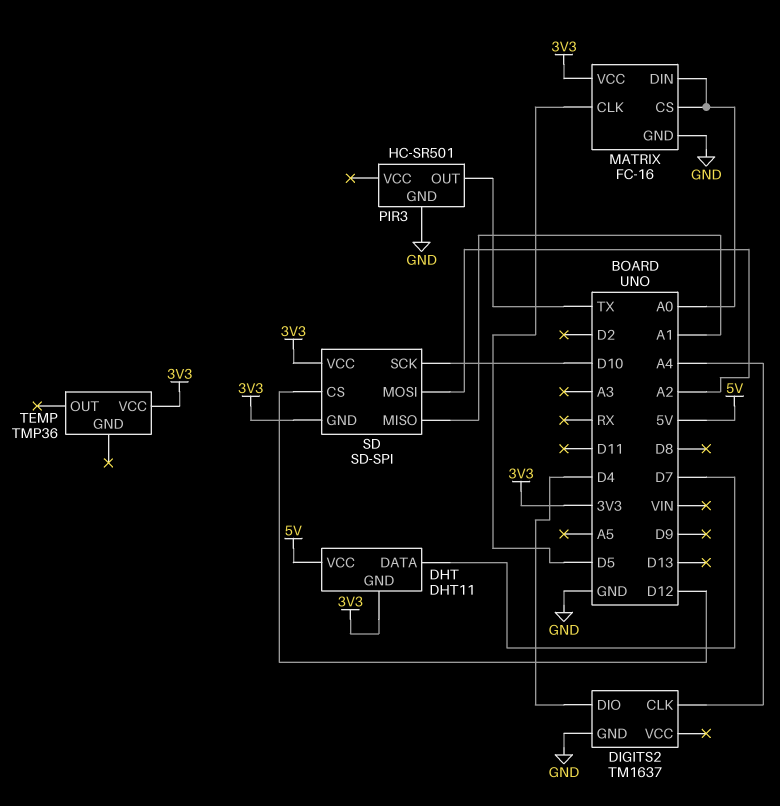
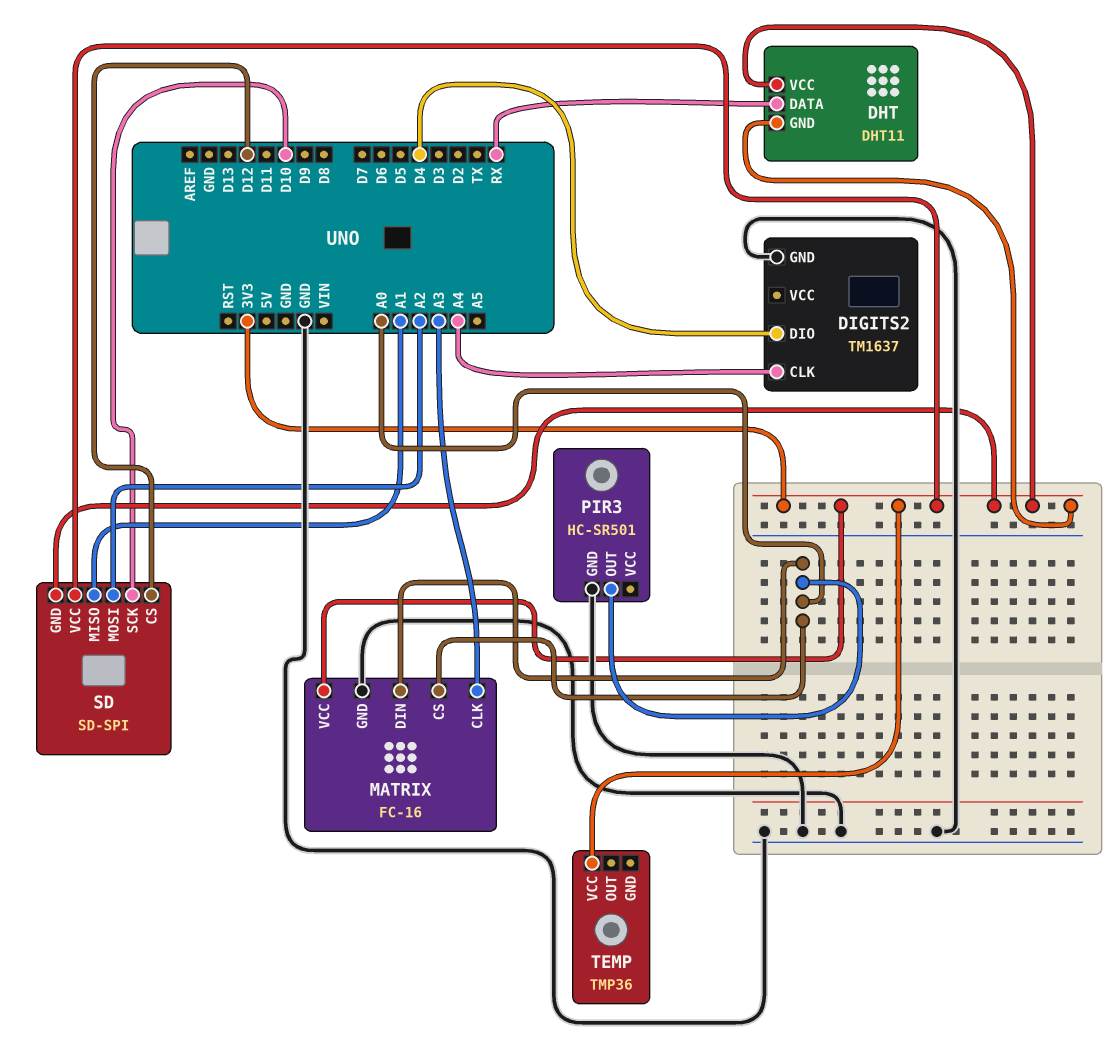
DHT pin DATA: D7 -> RX
DHT pin VCC: 5V -> 3V3
MATRIX pin CLK: D5 -> A3
PIR3 pin OUT: TX -> A0

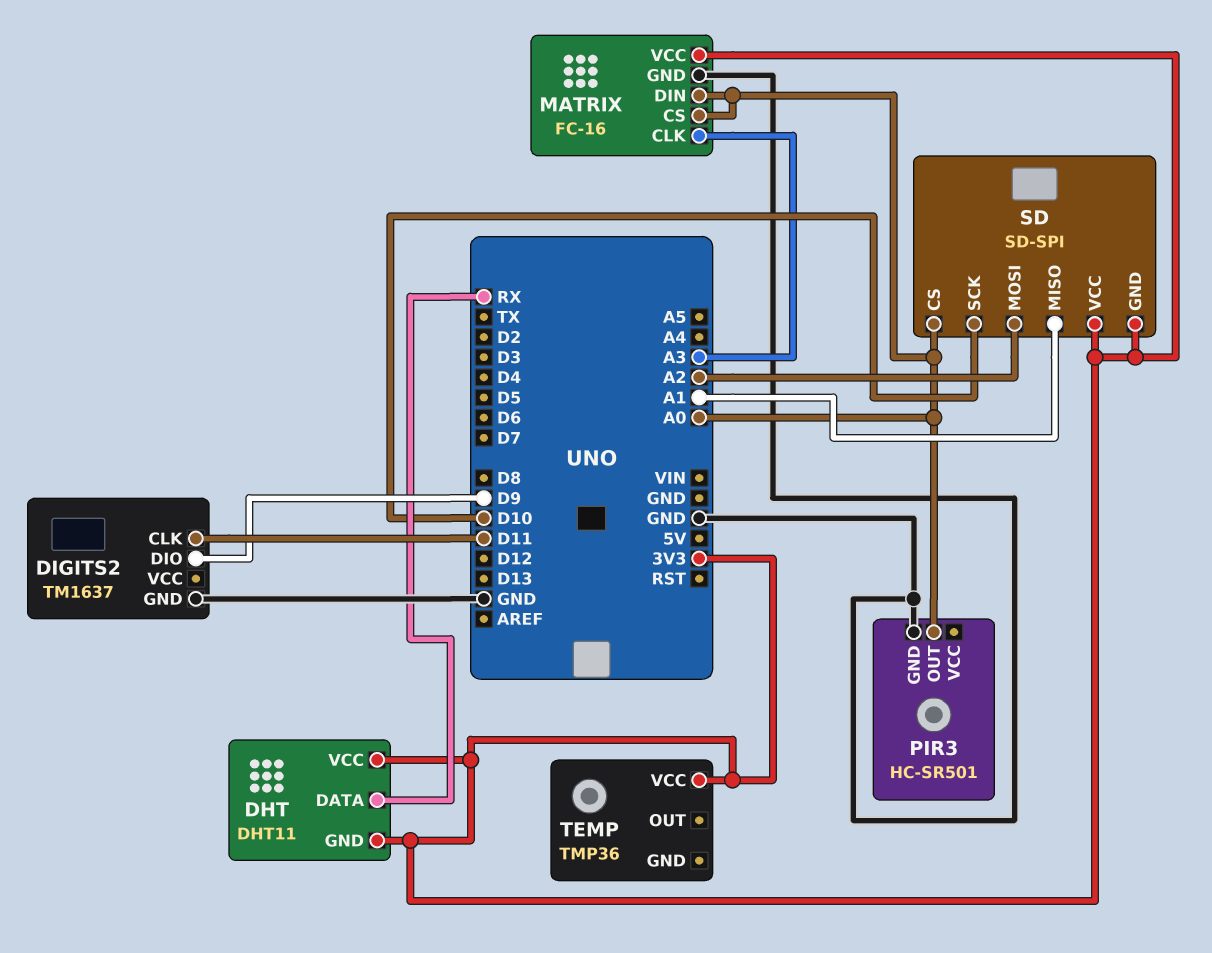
DIGITS2 pin CLK: A4 -> D11
DIGITS2 pin DIO: D4 -> D9
SD pin CS: D12 -> A0

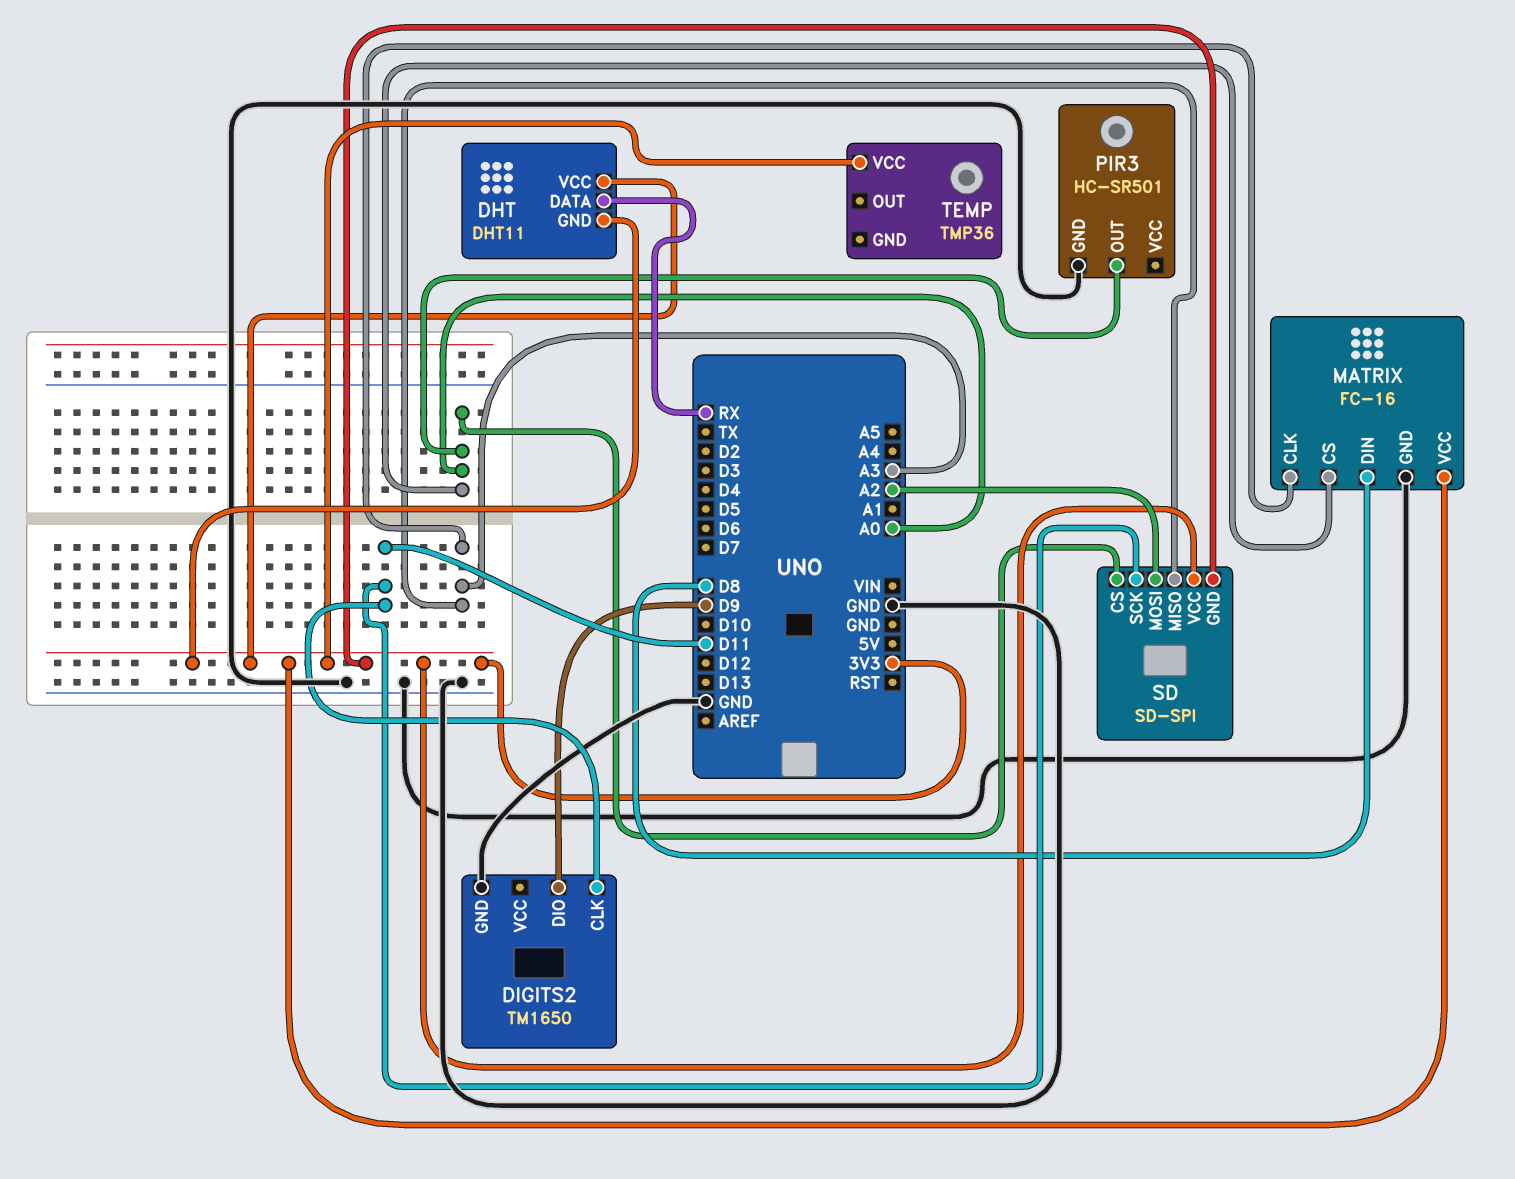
DIGITS2: TM1637 -> TM1650
MATRIX pin DIN: A0 -> D8
SD pin MISO: A1 -> A3
SD pin SCK: D10 -> D11

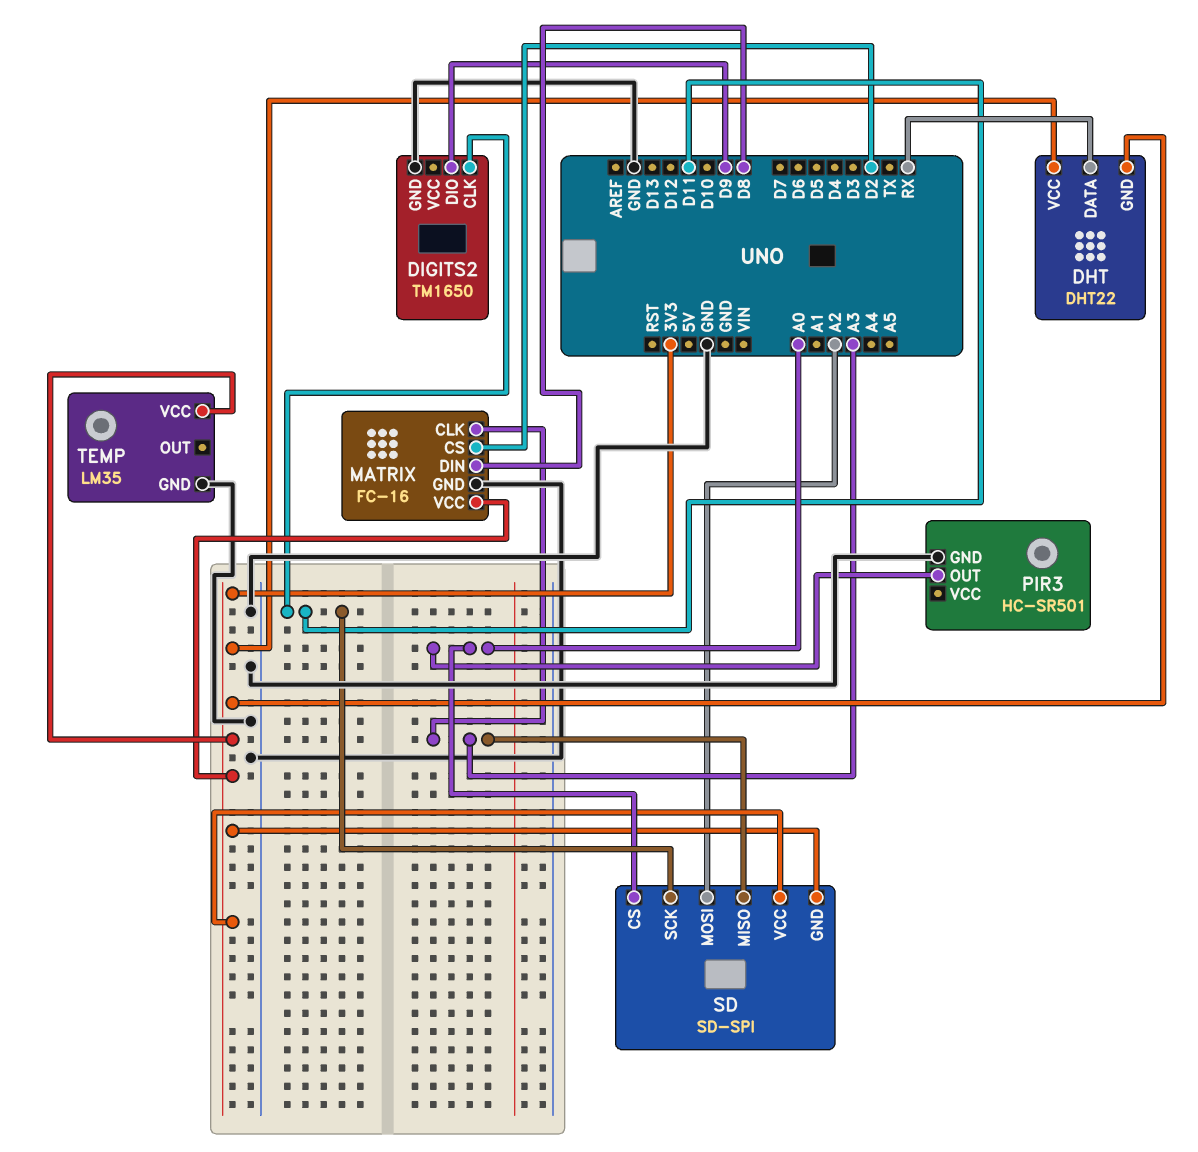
DHT: DHT11 -> DHT22
MATRIX pin CS: A0 -> D2
TEMP: TMP36 -> LM35
TEMP pin GND: none -> GND

